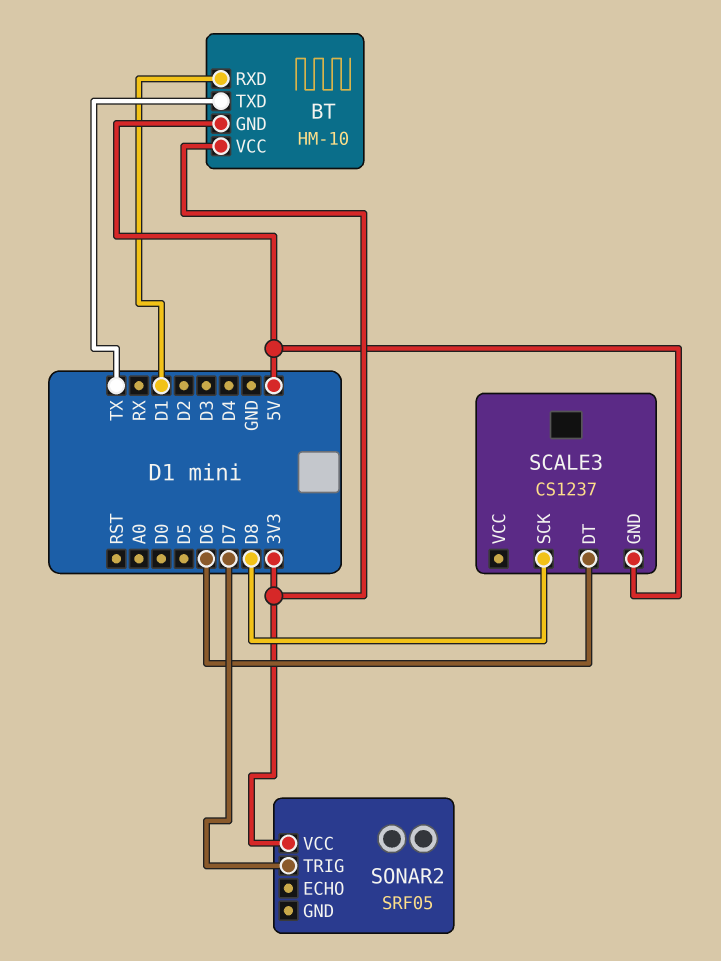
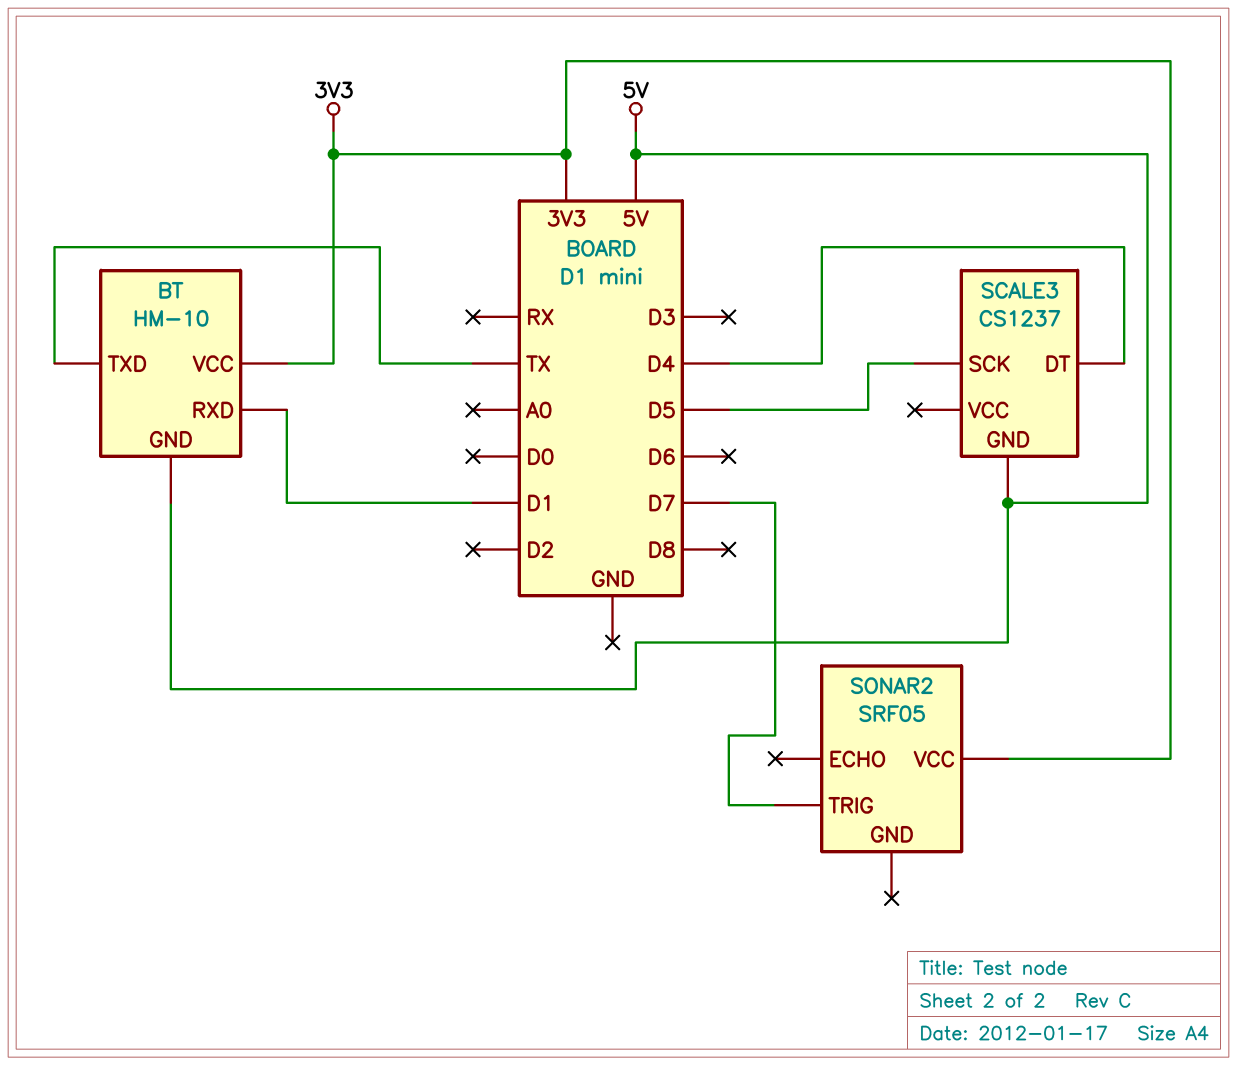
SCALE3 pin DT: D6 -> D4
SCALE3 pin SCK: D8 -> D5

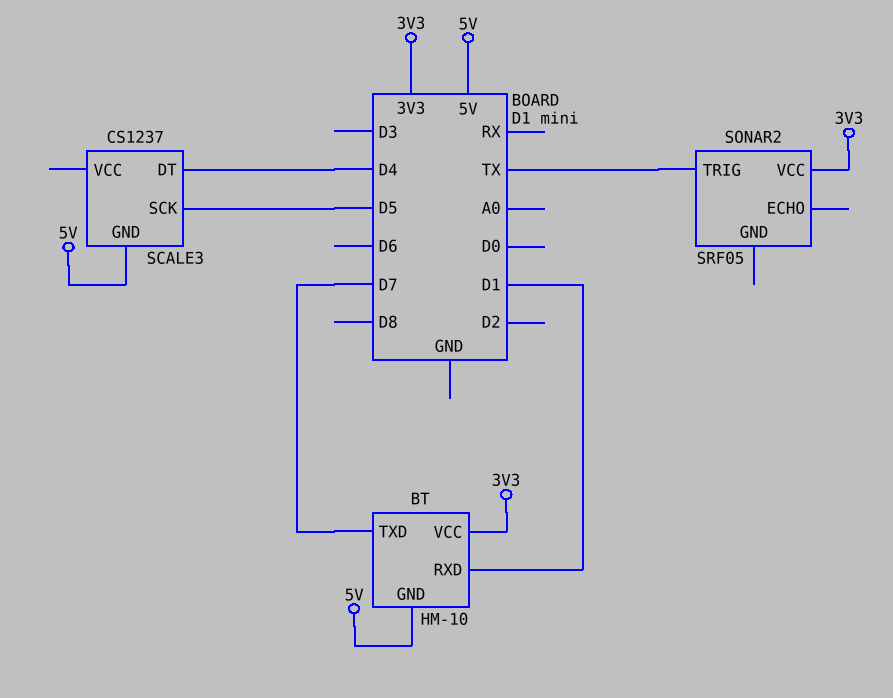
BT pin TXD: TX -> D7
SONAR2 pin TRIG: D7 -> TX

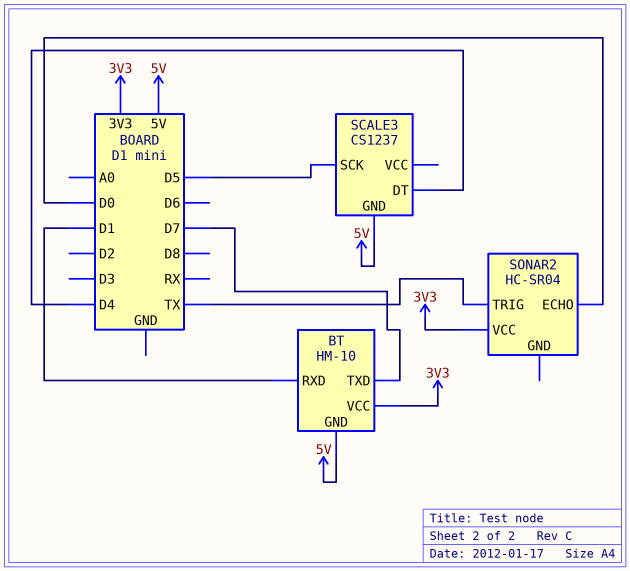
SONAR2: SRF05 -> HC-SR04
SONAR2 pin ECHO: none -> D0

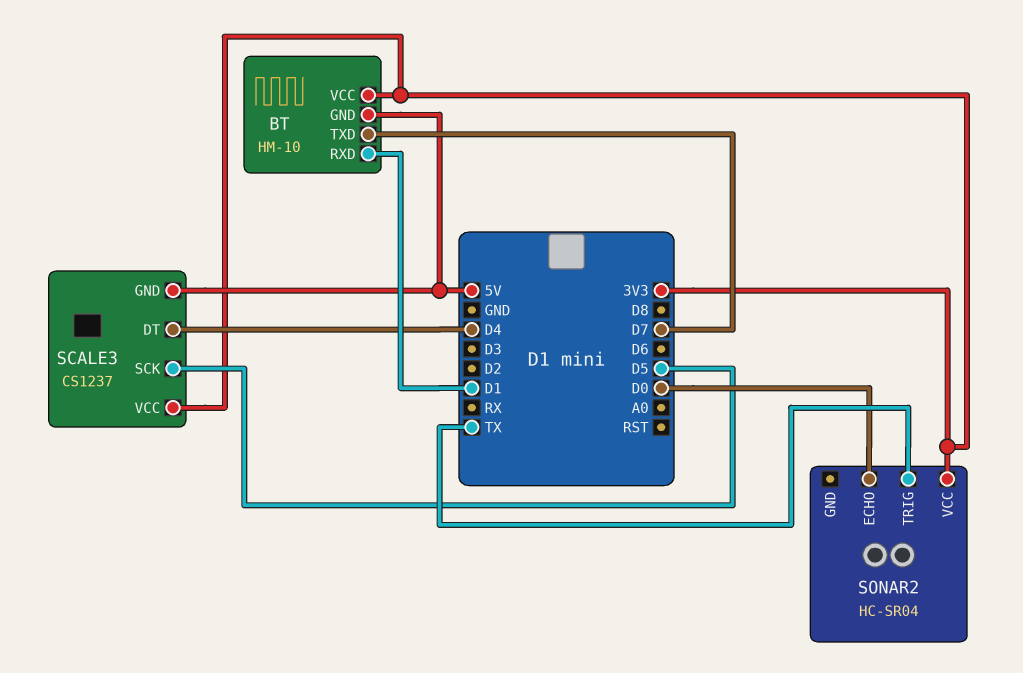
SCALE3 pin VCC: none -> 3V3

